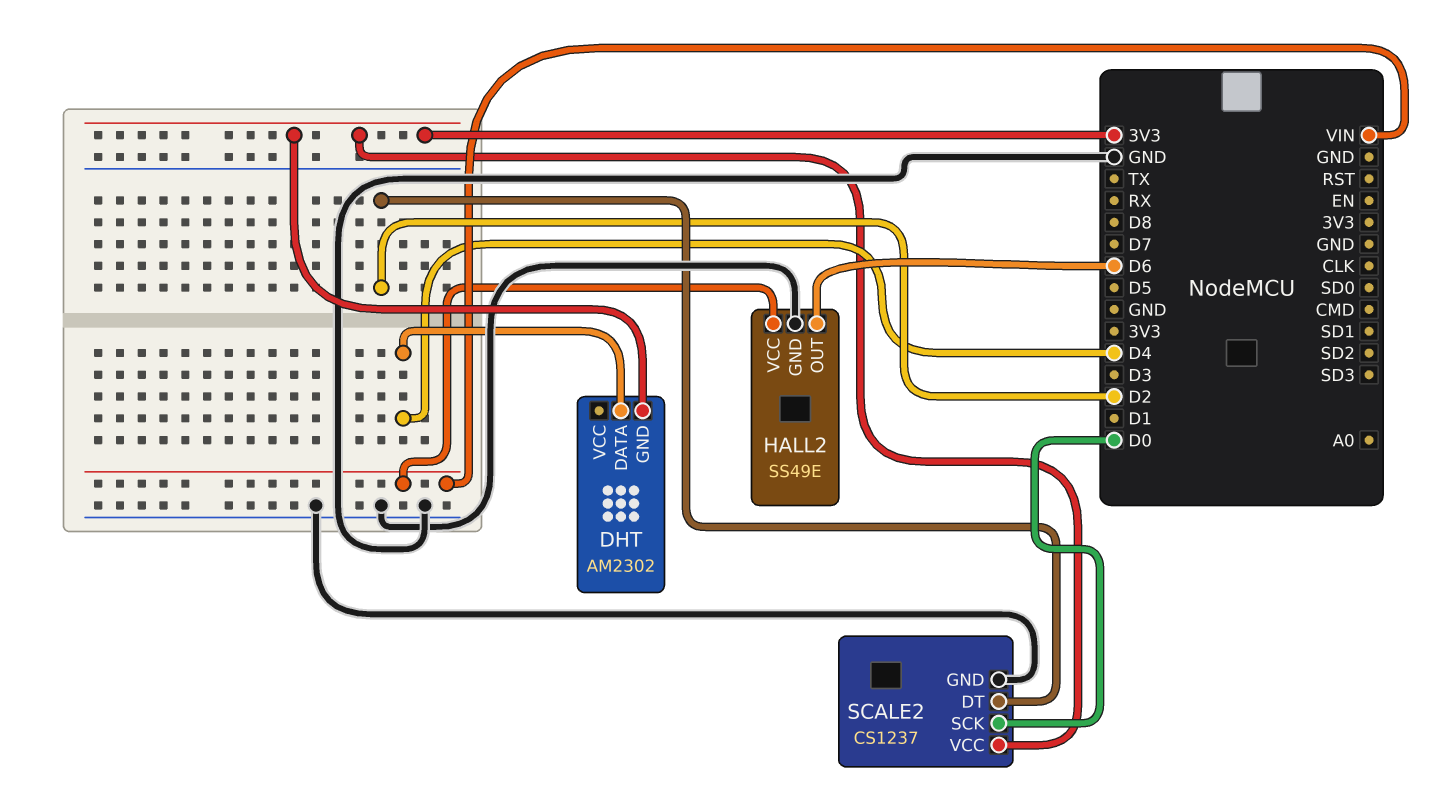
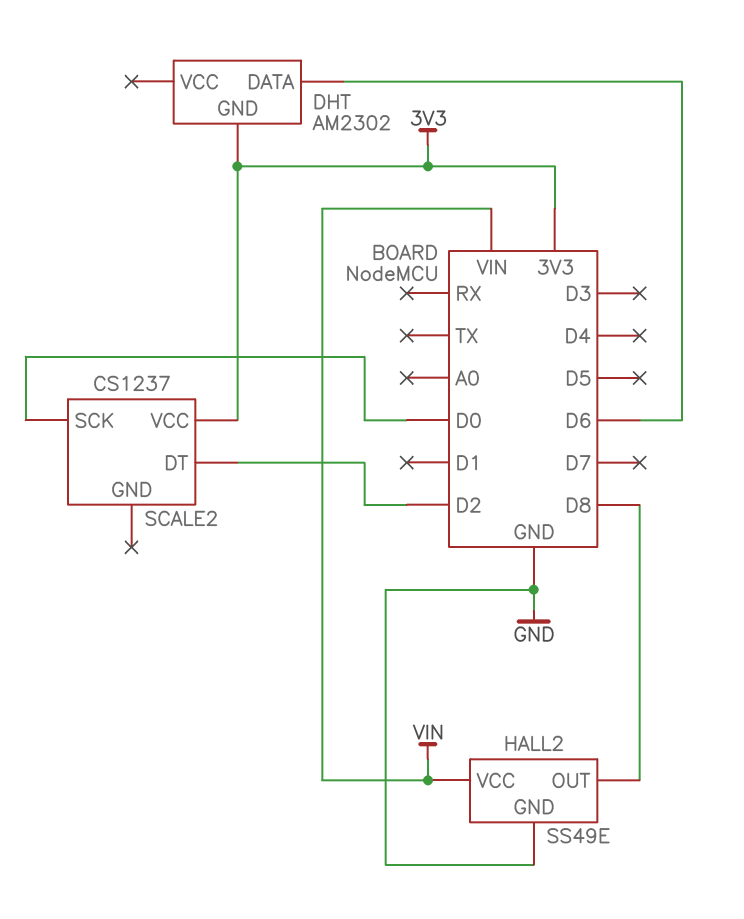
DHT pin DATA: D4 -> D6
HALL2 pin OUT: D6 -> D8
SCALE2 pin GND: GND -> none

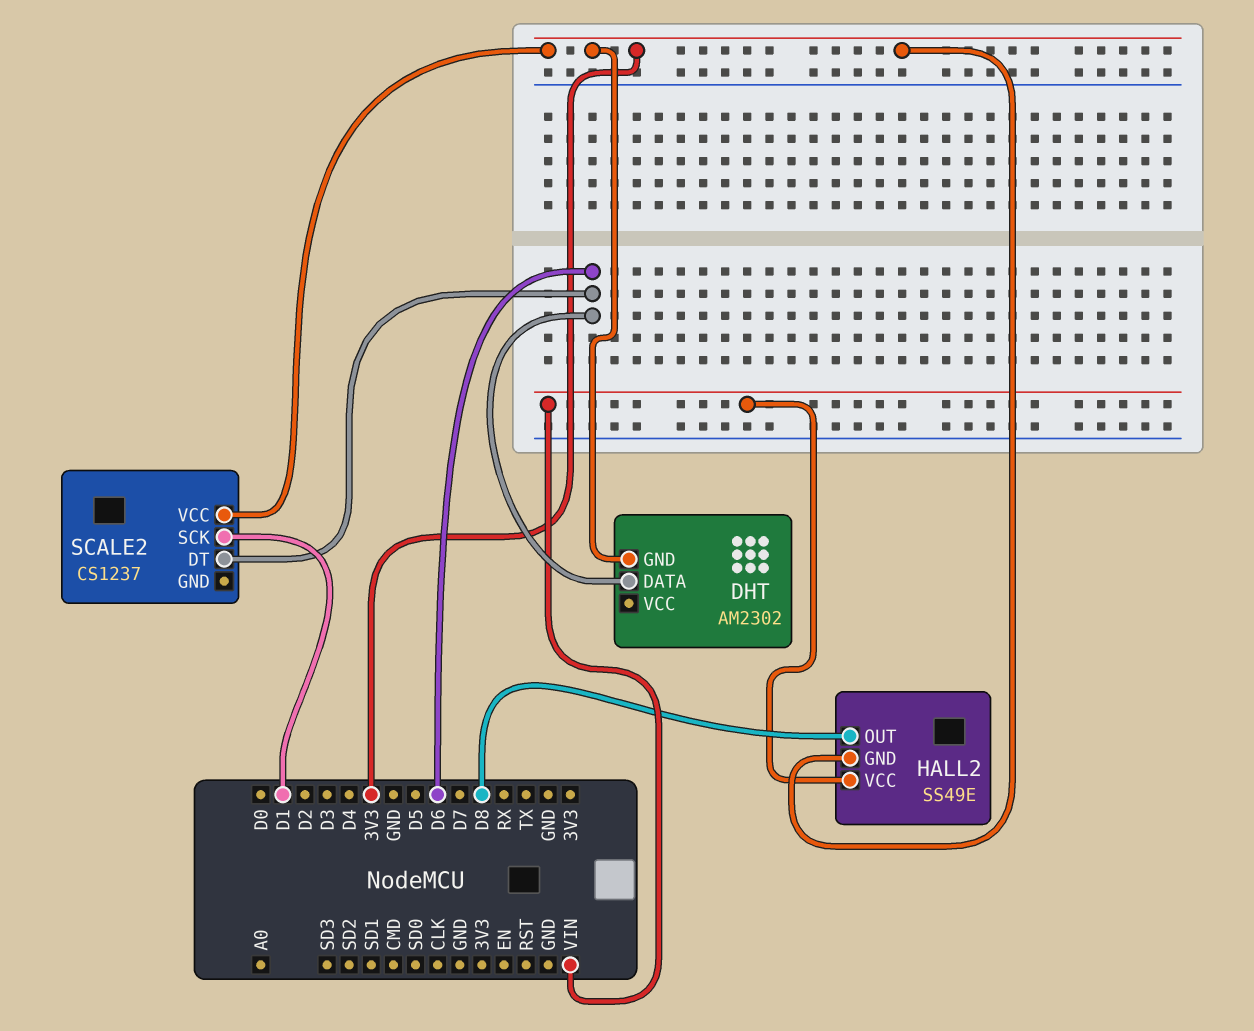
HALL2 pin GND: GND -> 3V3
SCALE2 pin DT: D2 -> D6
SCALE2 pin SCK: D0 -> D1

